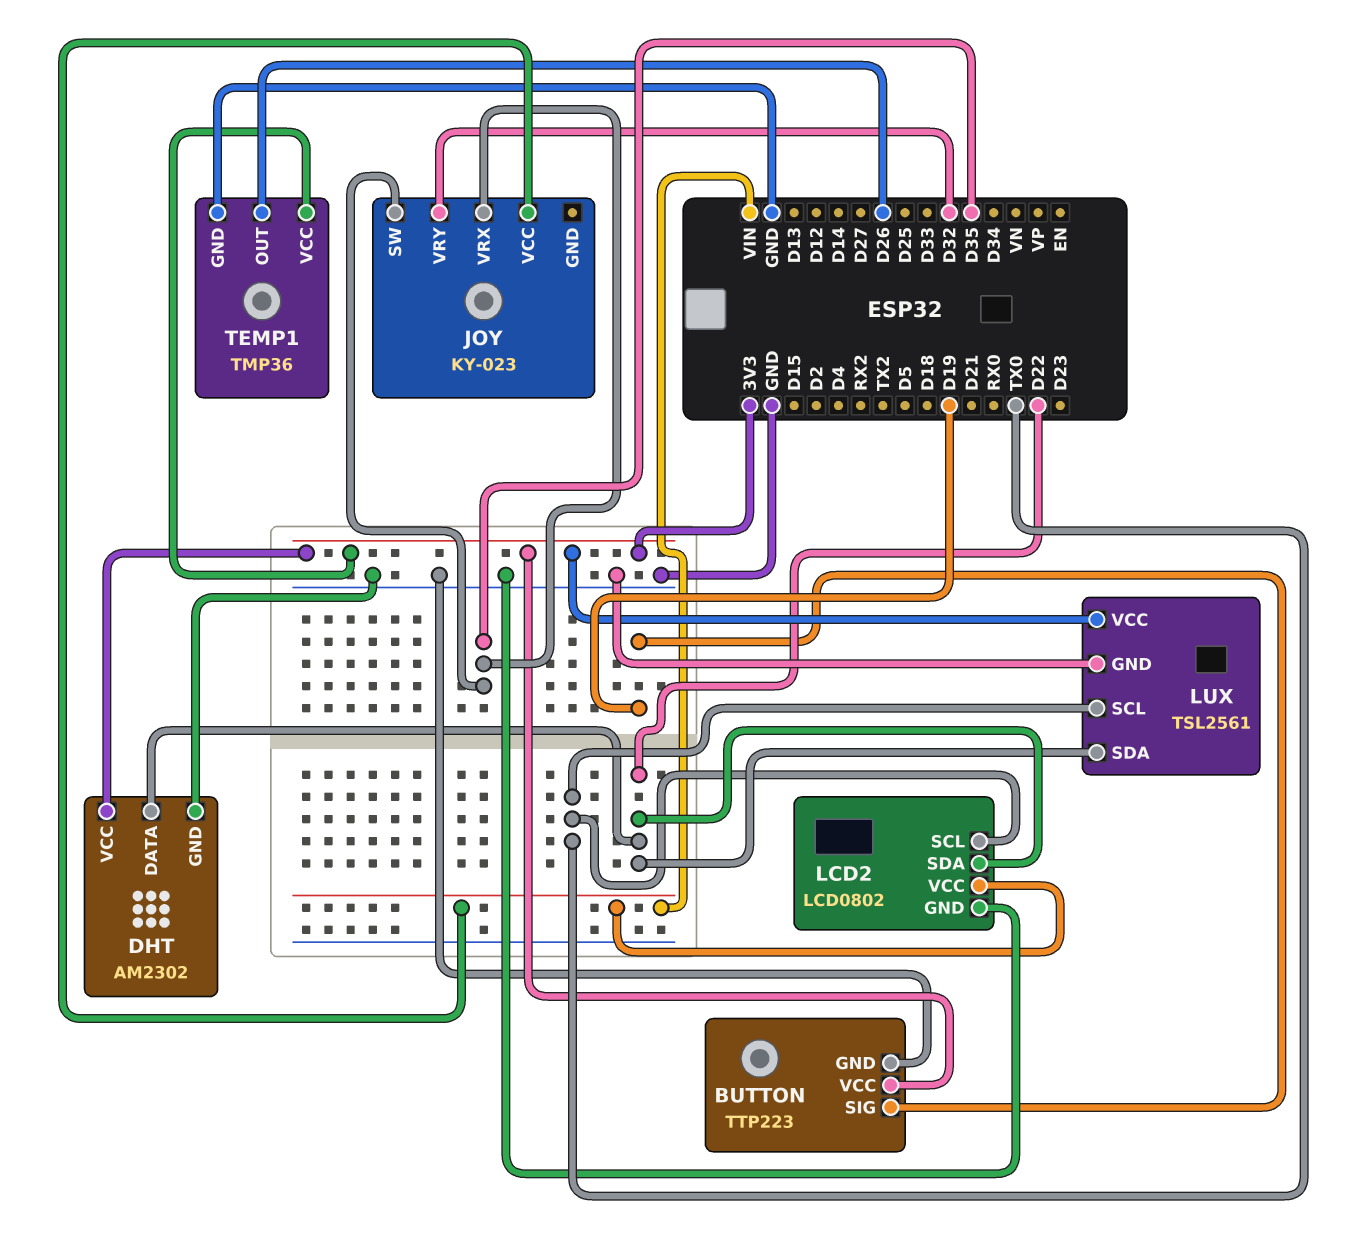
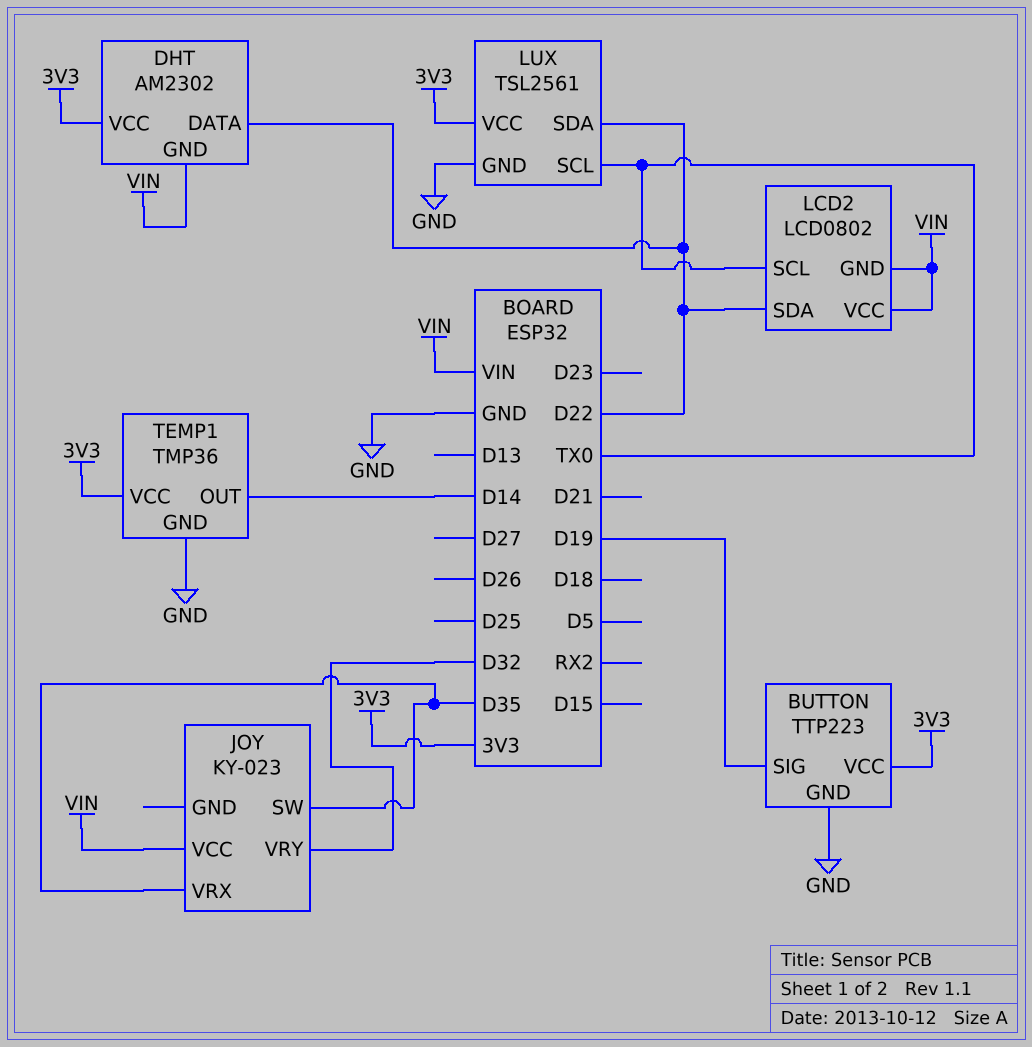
DHT pin GND: GND -> VIN
LCD2 pin GND: GND -> VIN
TEMP1 pin OUT: D26 -> D14

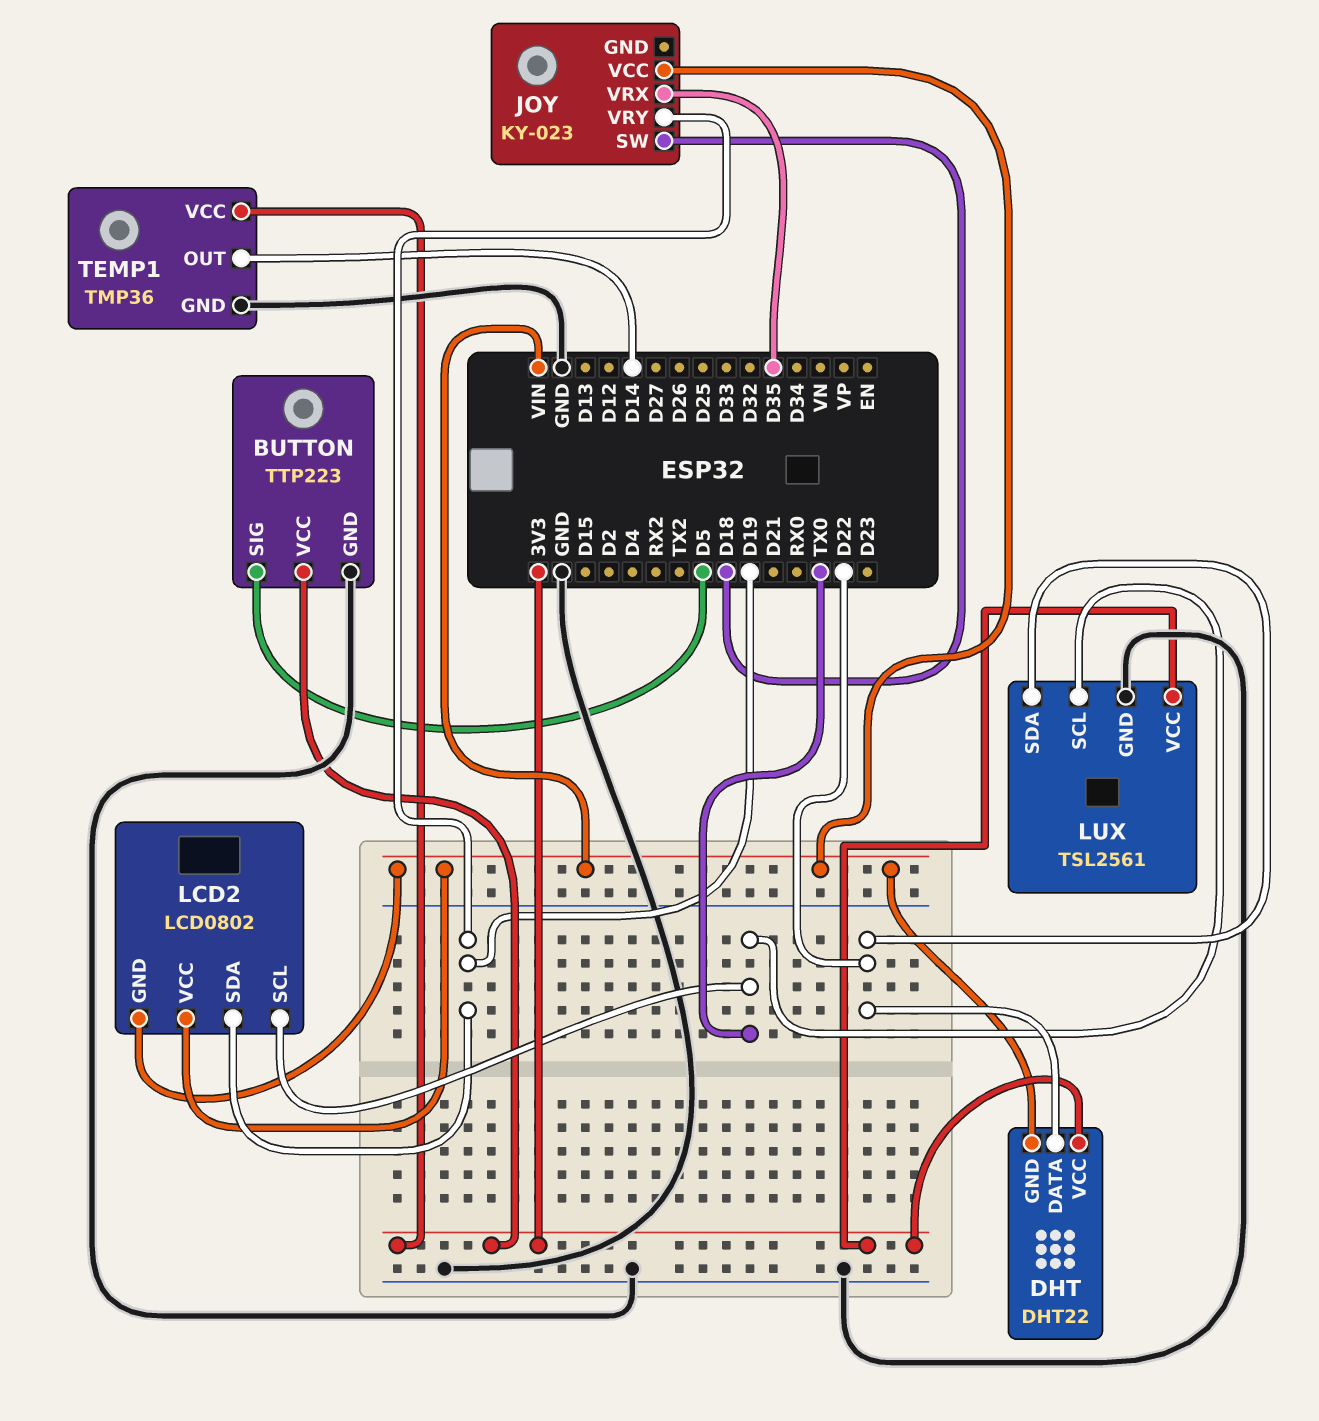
BUTTON pin SIG: D19 -> D5
DHT: AM2302 -> DHT22
JOY pin SW: D35 -> D18
JOY pin VRY: D32 -> D19
LCD2 pin SDA: D22 -> D19

